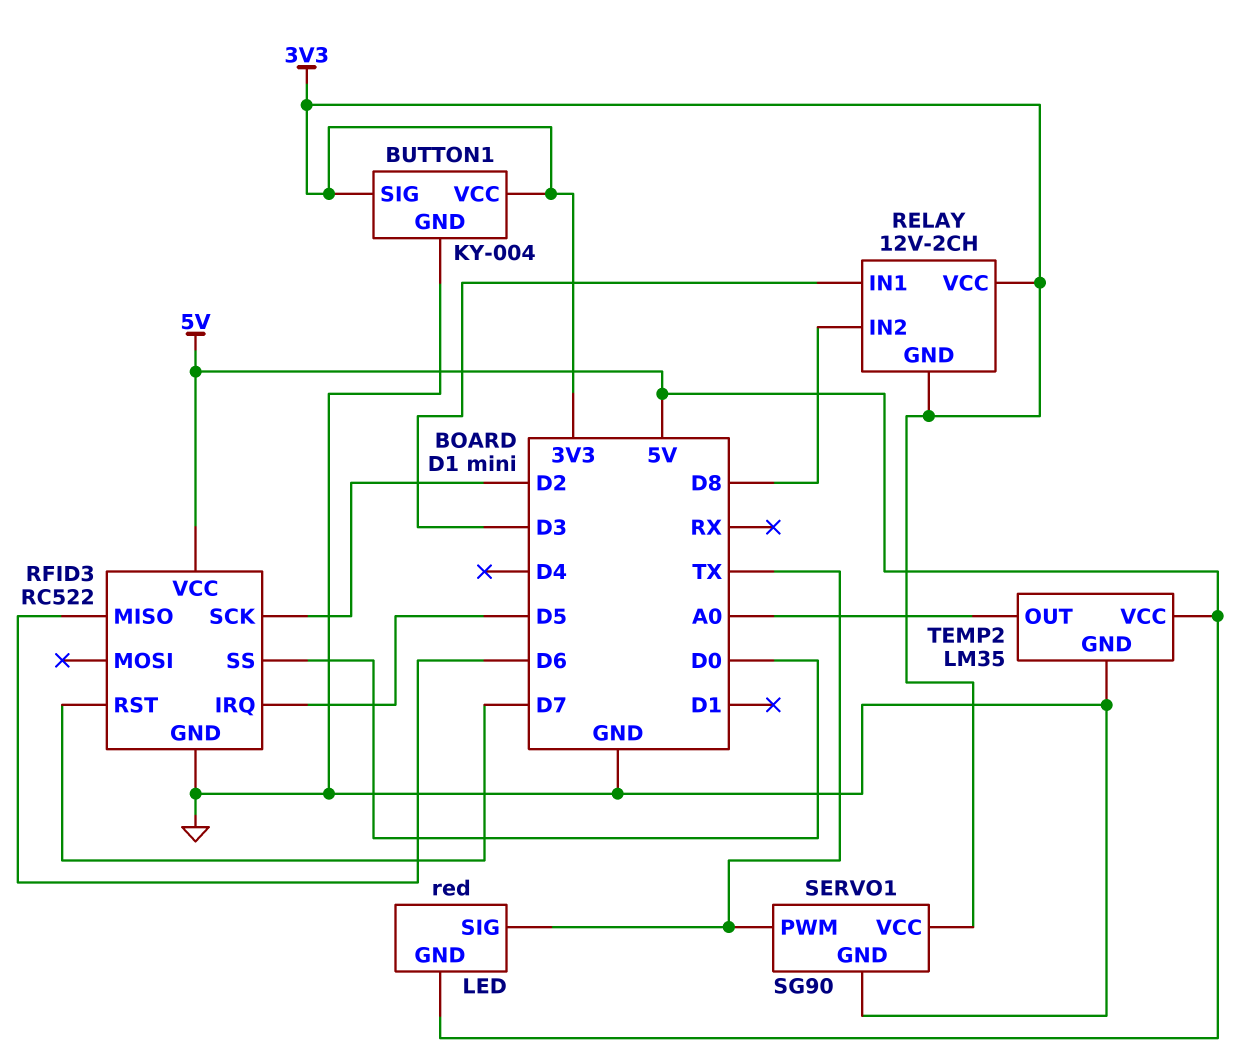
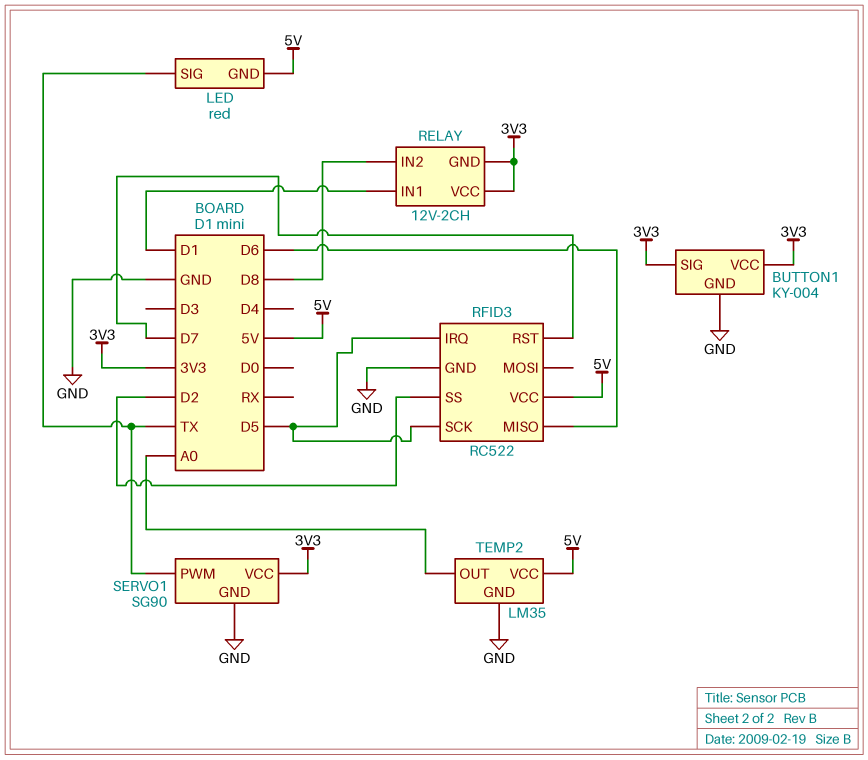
RELAY pin IN1: D3 -> D1
RFID3 pin SCK: D2 -> D5
RFID3 pin SS: D0 -> D2

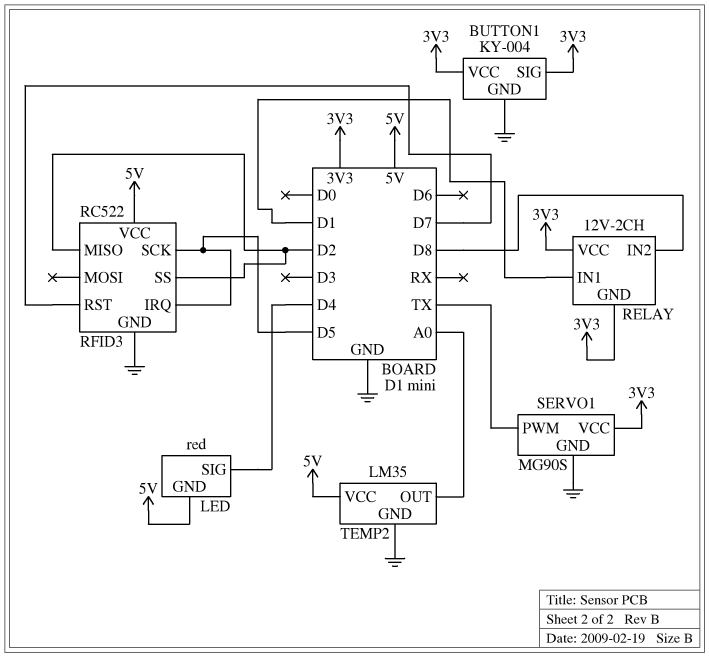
LED pin SIG: TX -> D4
RFID3 pin MISO: D6 -> D2
SERVO1: SG90 -> MG90S

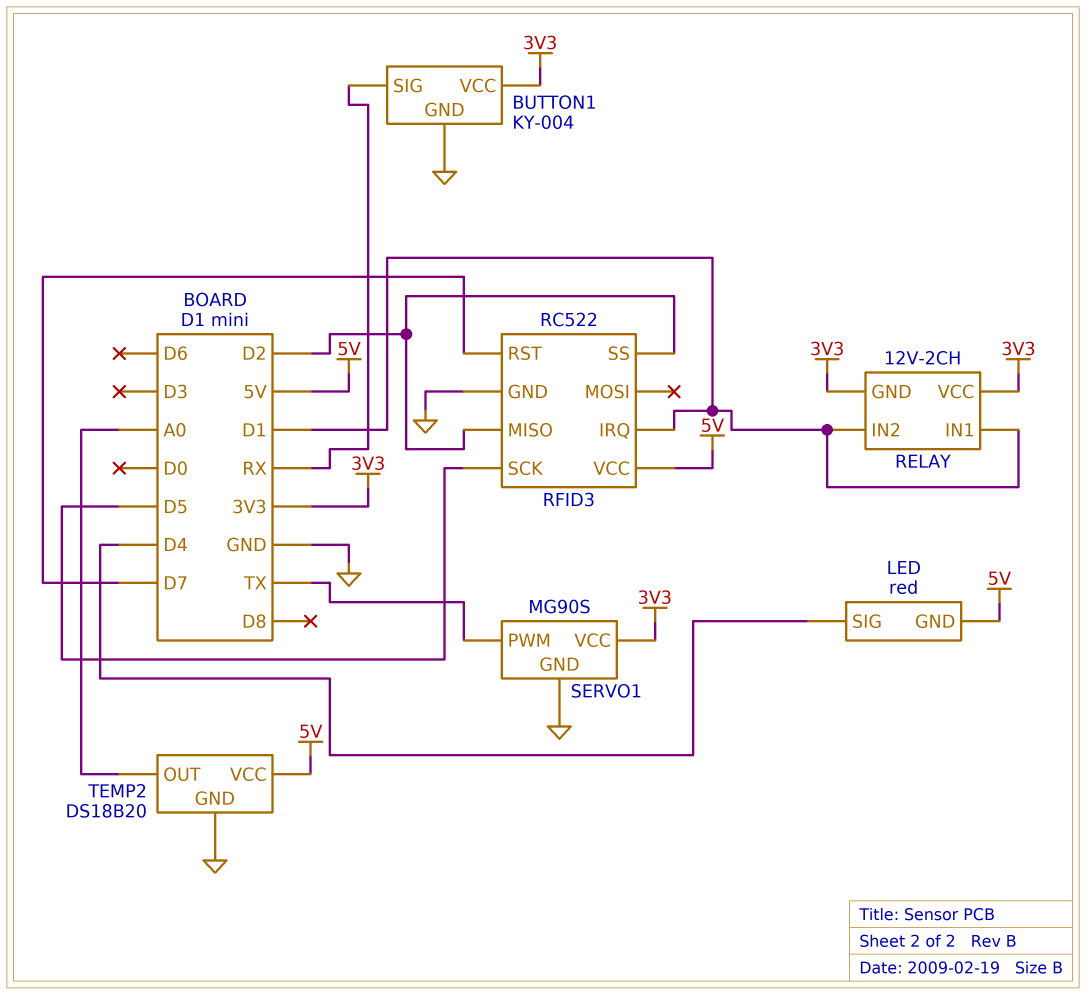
BUTTON1 pin SIG: 3V3 -> RX
RELAY pin IN2: D8 -> D1
RFID3 pin IRQ: D5 -> D1
TEMP2: LM35 -> DS18B20

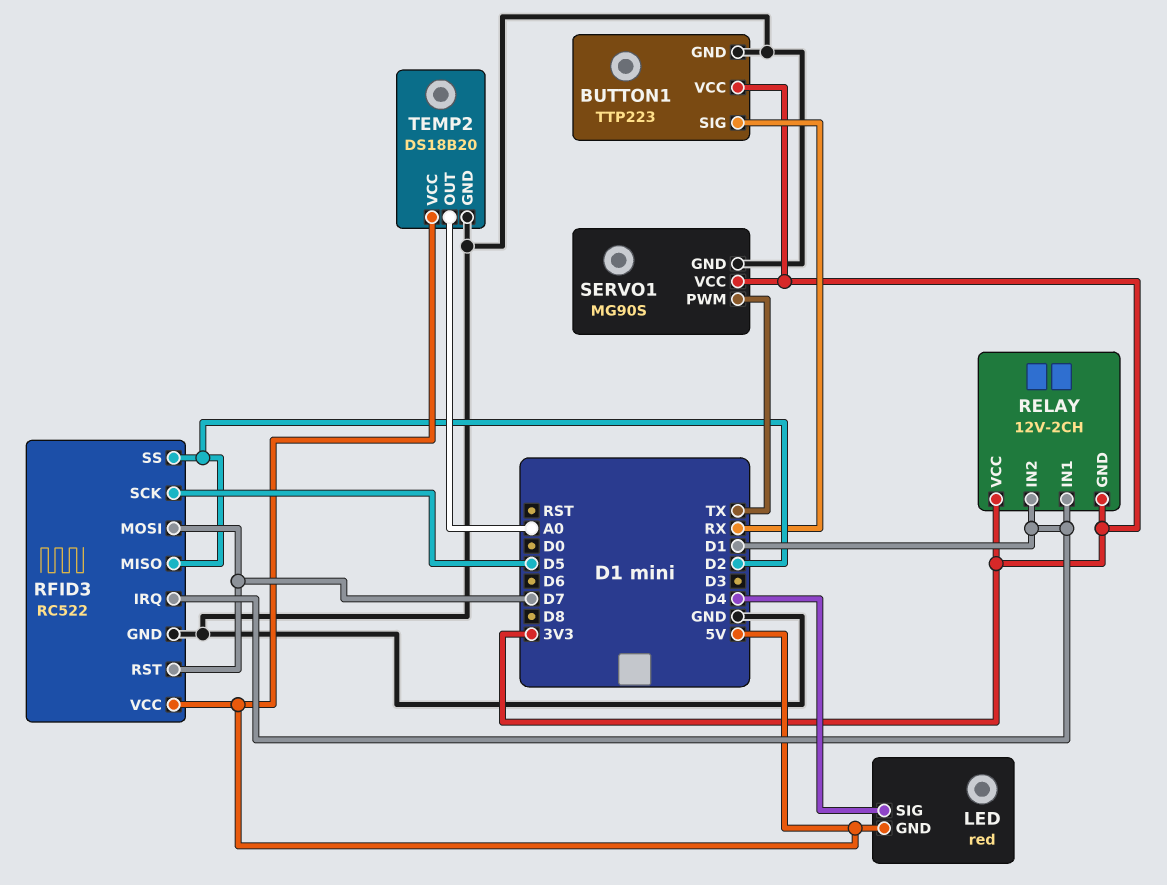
BUTTON1: KY-004 -> TTP223
RFID3 pin MOSI: none -> D7

